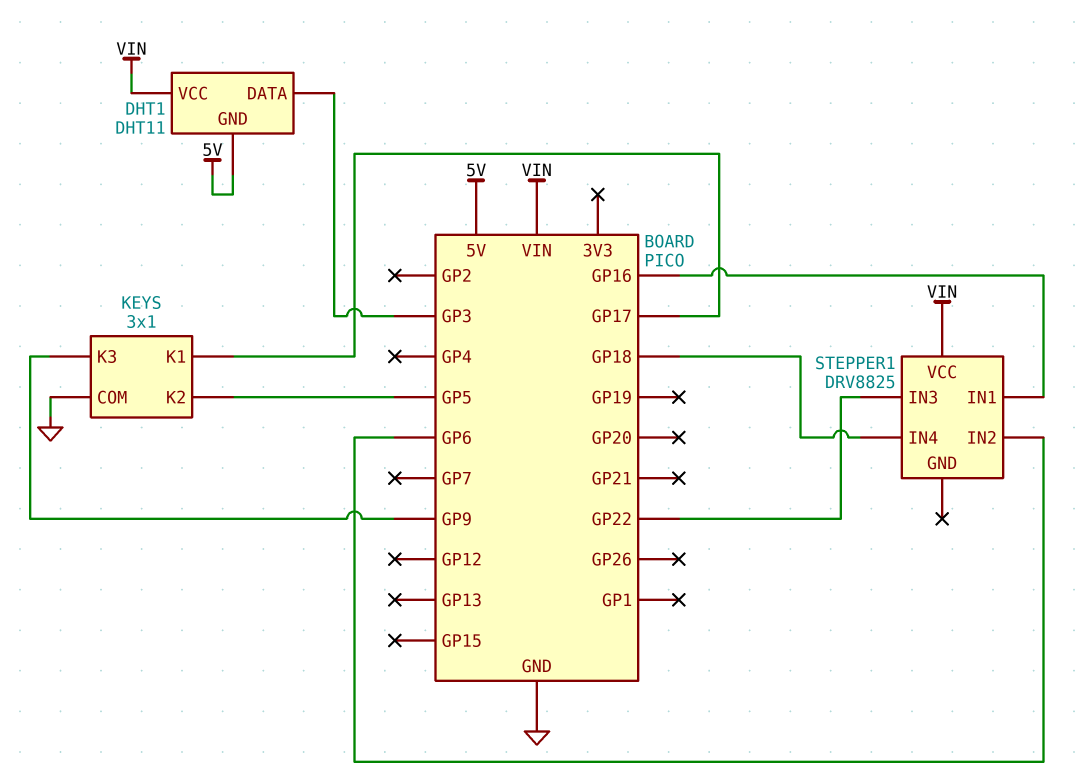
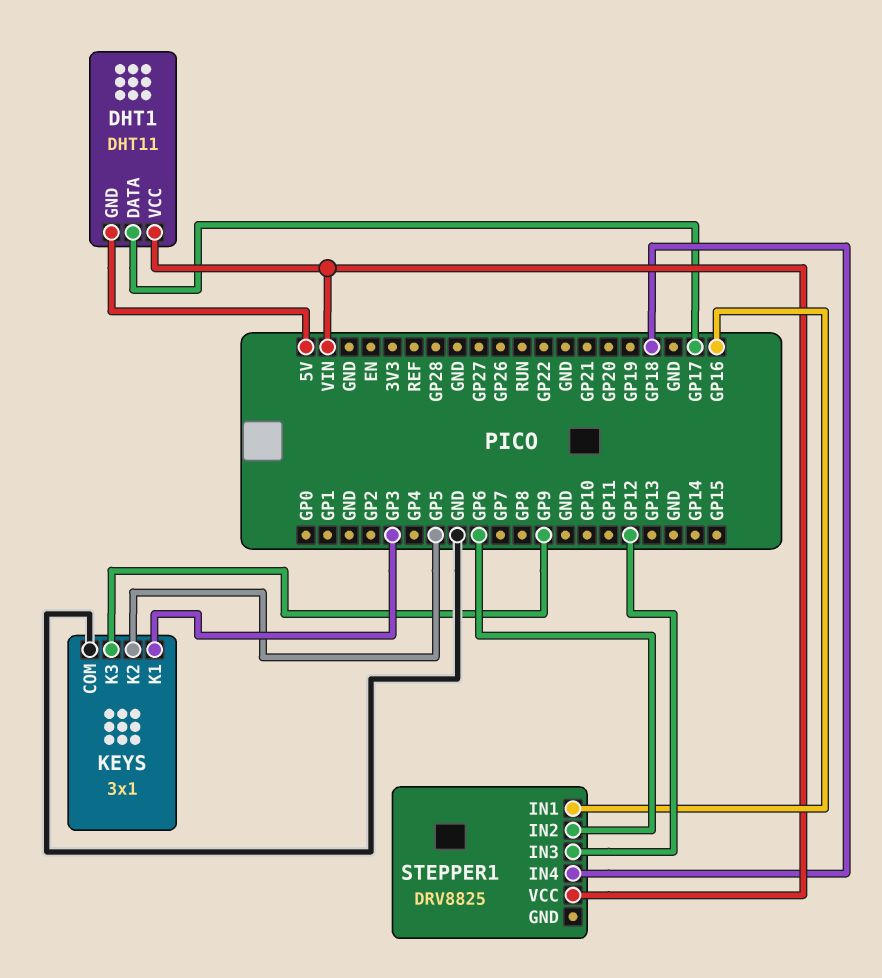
DHT1 pin DATA: GP3 -> GP17
KEYS pin K1: GP17 -> GP3
STEPPER1 pin IN3: GP22 -> GP12

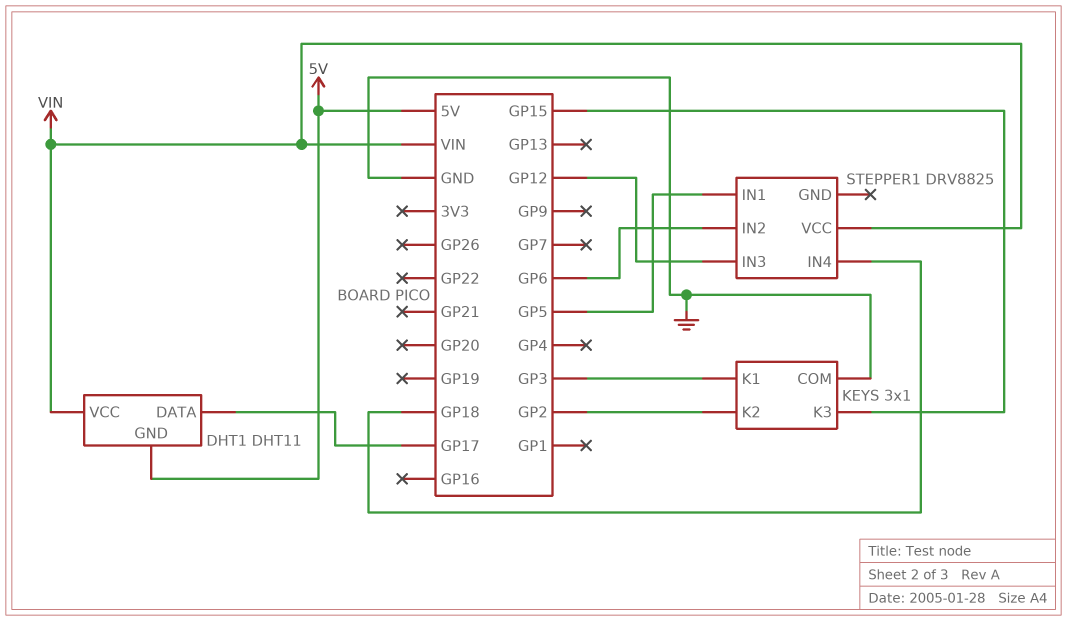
KEYS pin K2: GP5 -> GP2
KEYS pin K3: GP9 -> GP15
STEPPER1 pin IN1: GP16 -> GP5

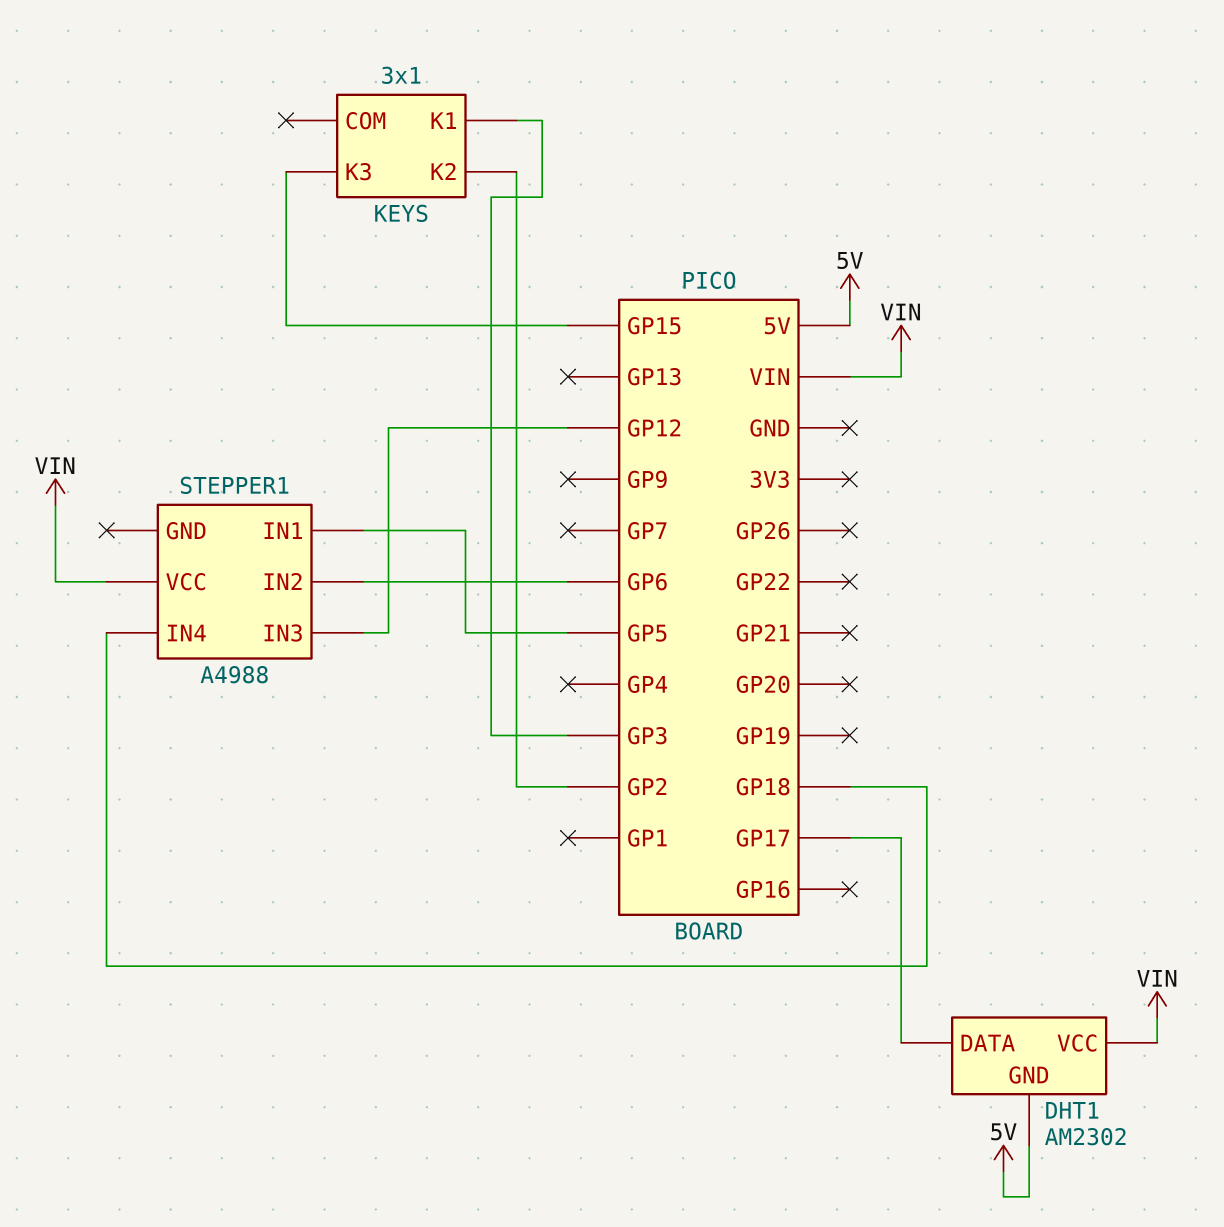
DHT1: DHT11 -> AM2302
KEYS pin COM: GND -> none
STEPPER1: DRV8825 -> A4988

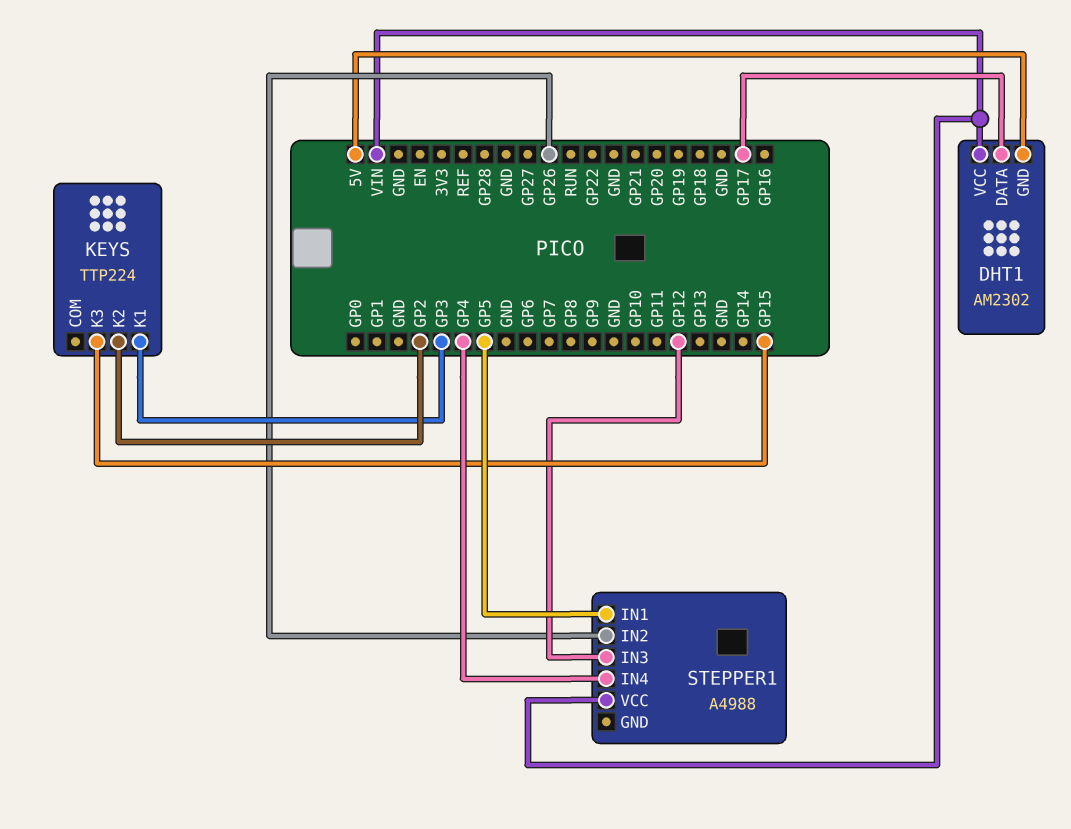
KEYS: 3x1 -> TTP224
STEPPER1 pin IN2: GP6 -> GP26
STEPPER1 pin IN4: GP18 -> GP4

